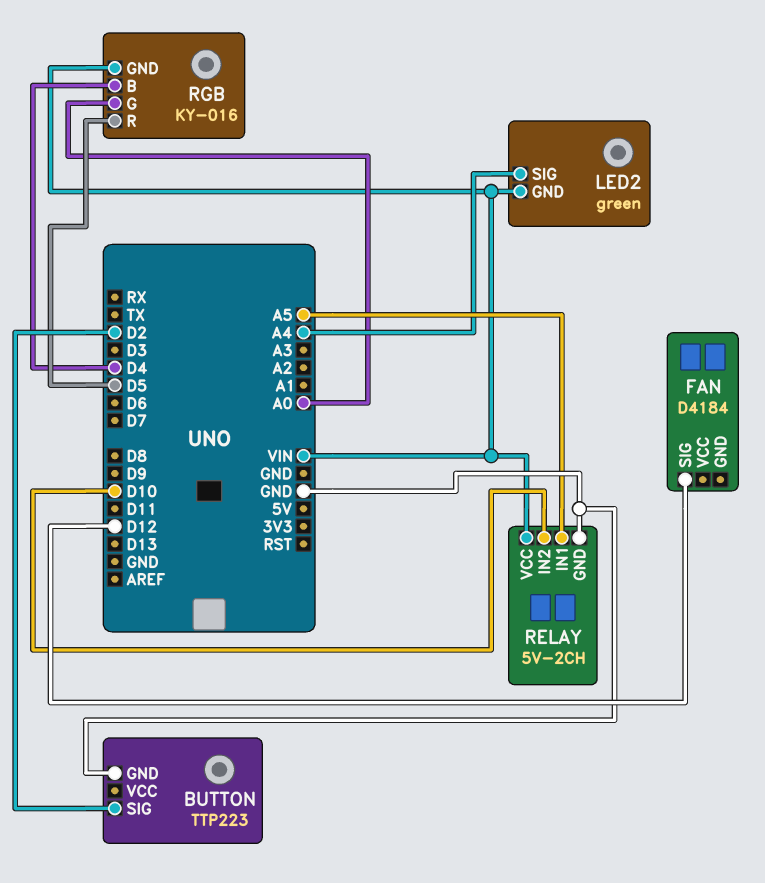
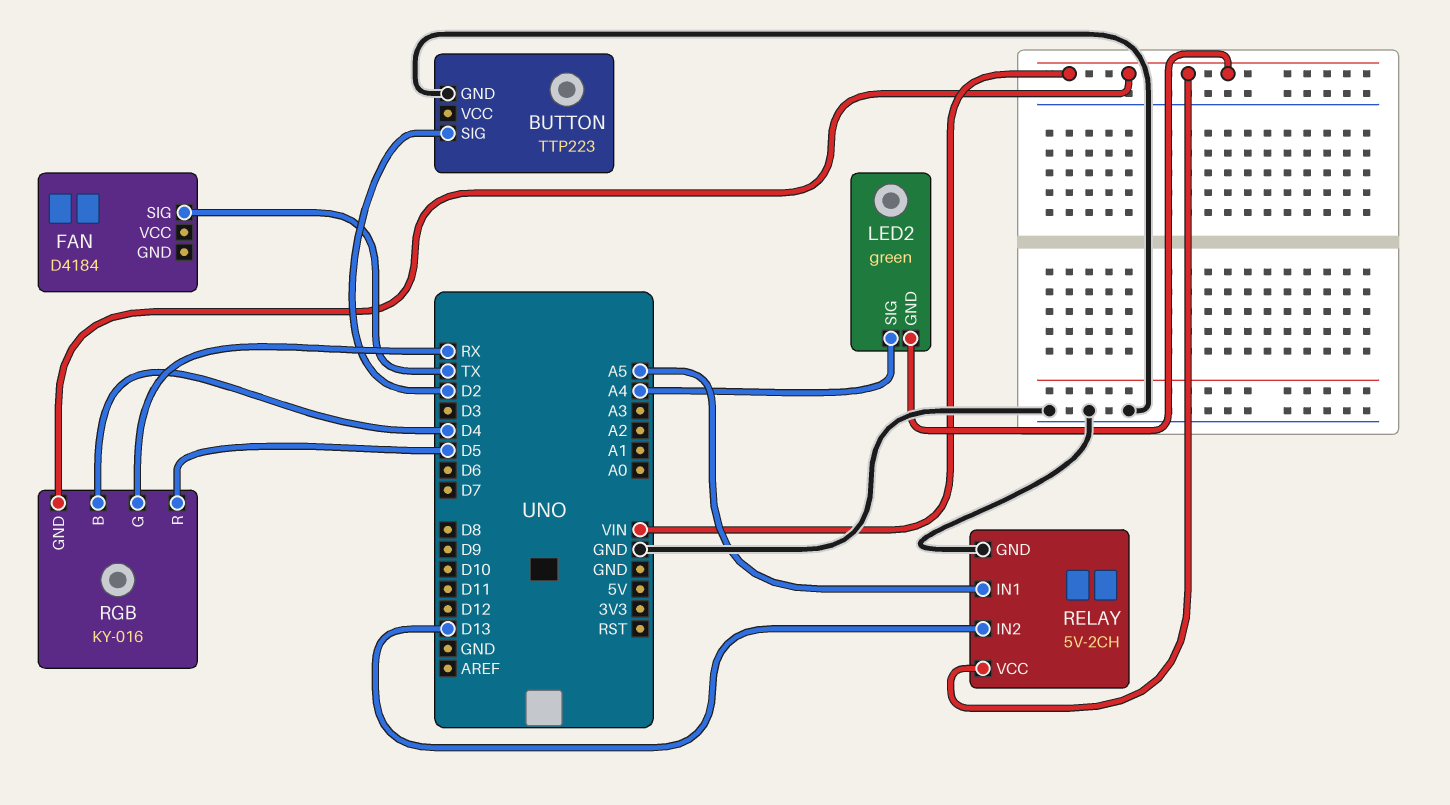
FAN pin SIG: D12 -> TX
RELAY pin IN2: D10 -> D13
RGB pin G: A0 -> RX

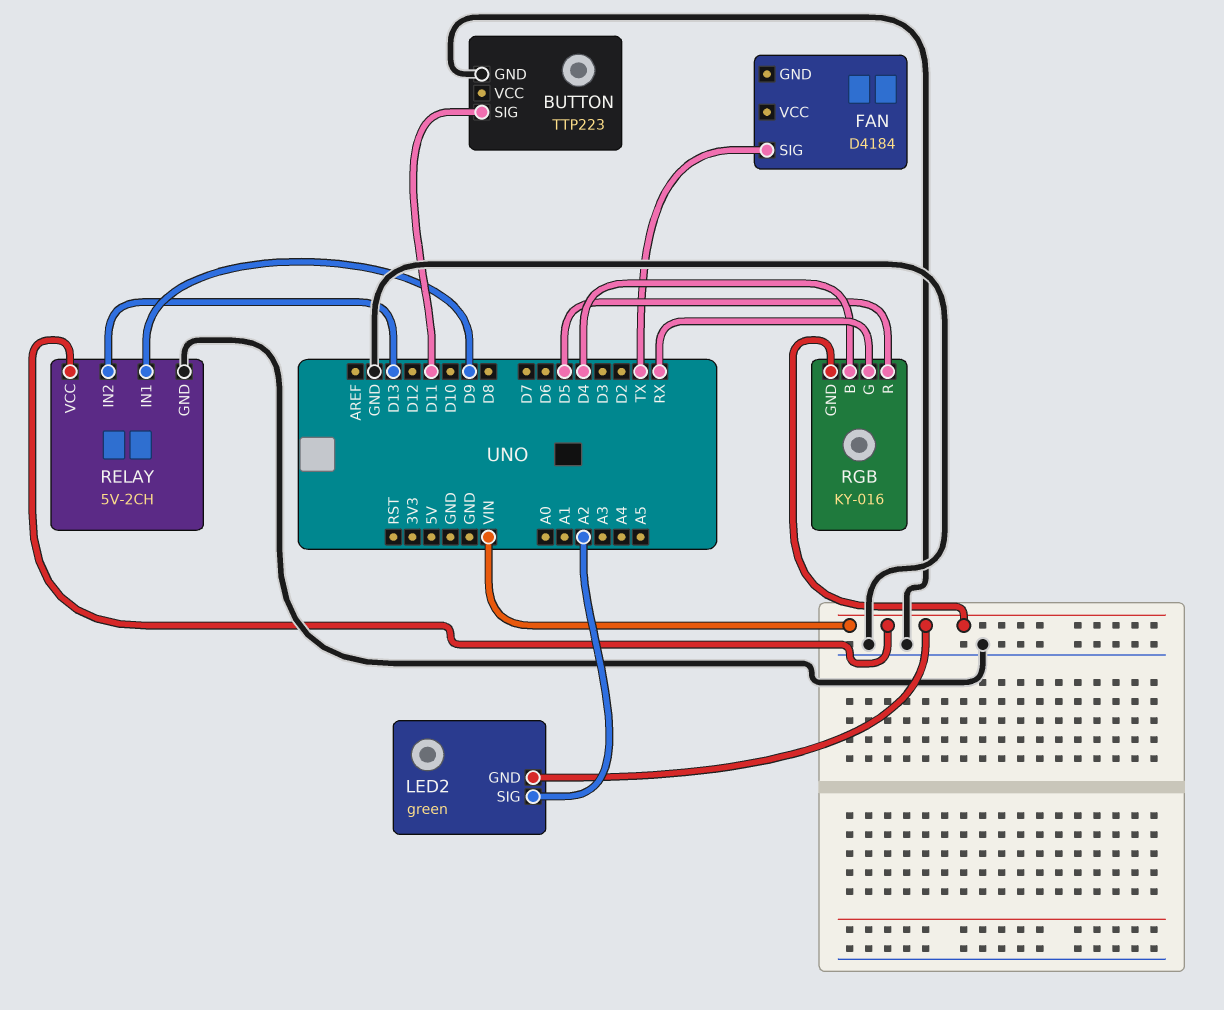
BUTTON pin SIG: D2 -> D11
LED2 pin SIG: A4 -> A2
RELAY pin IN1: A5 -> D9

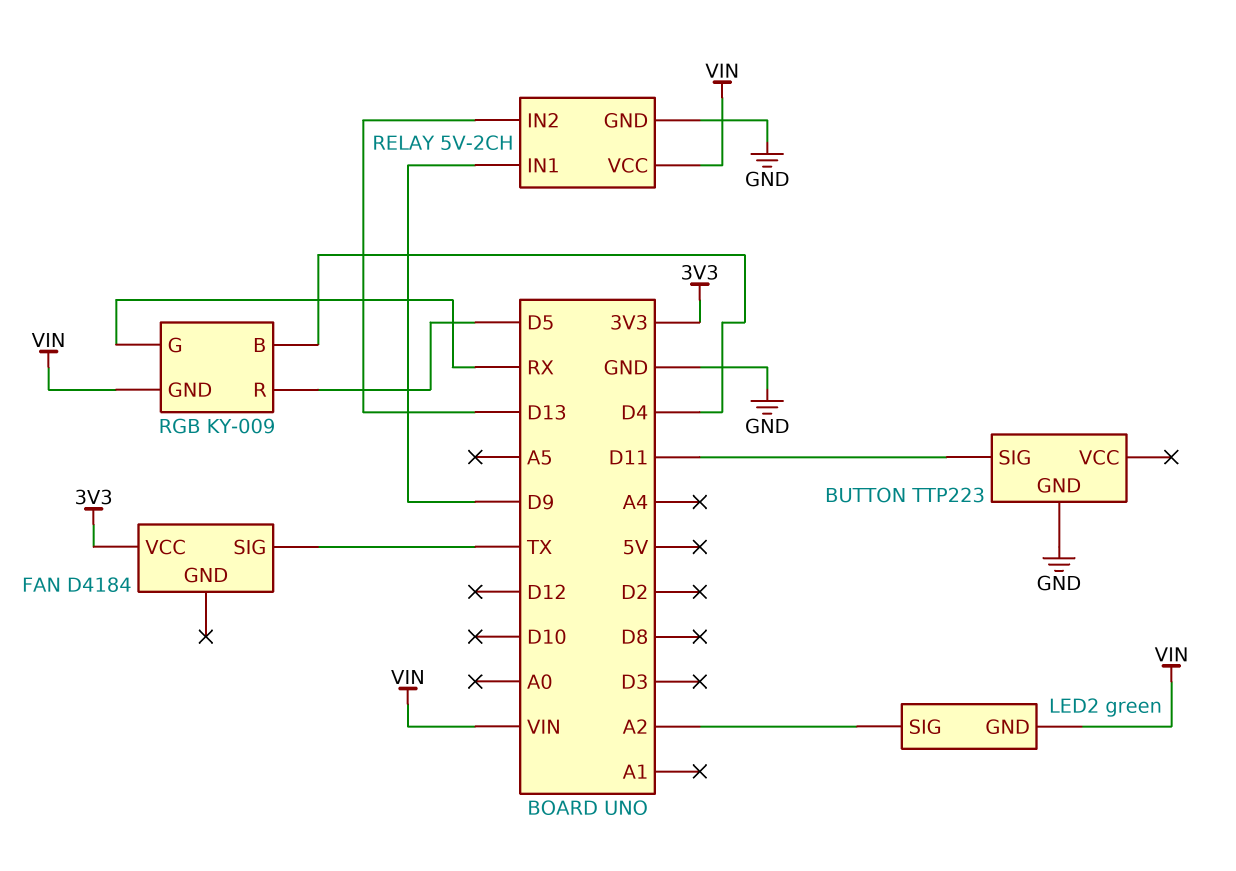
FAN pin VCC: none -> 3V3
RGB: KY-016 -> KY-009

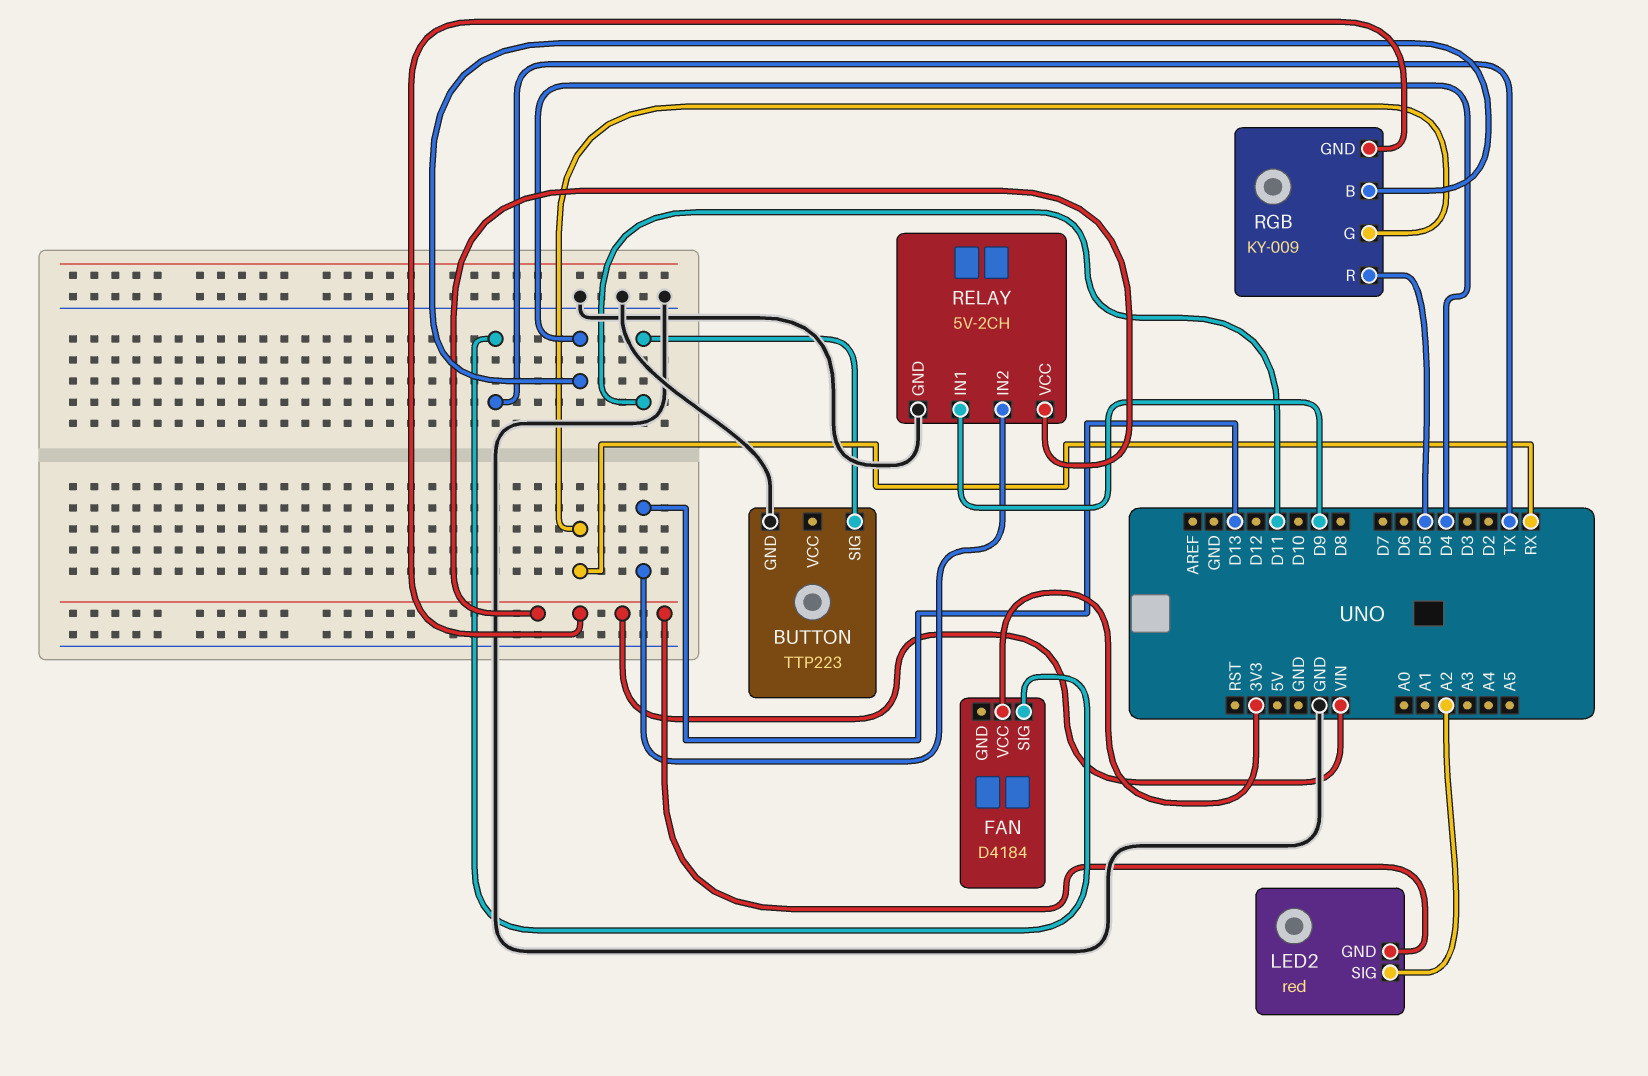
LED2: green -> red

